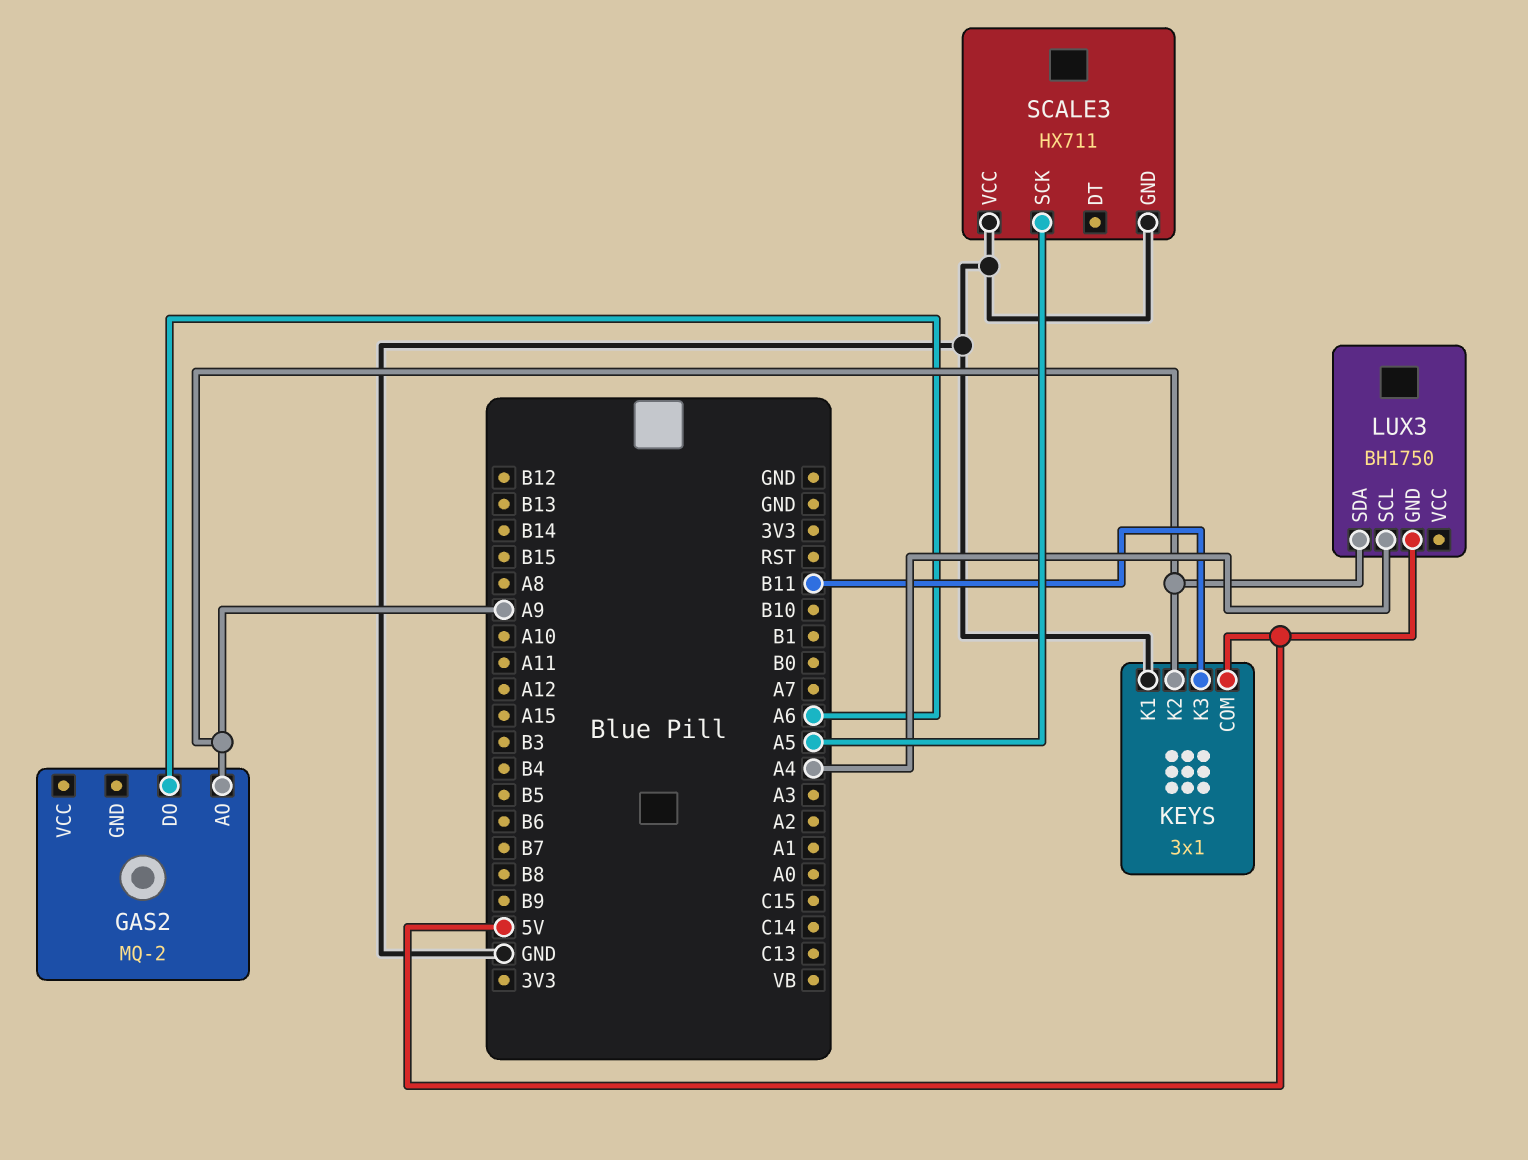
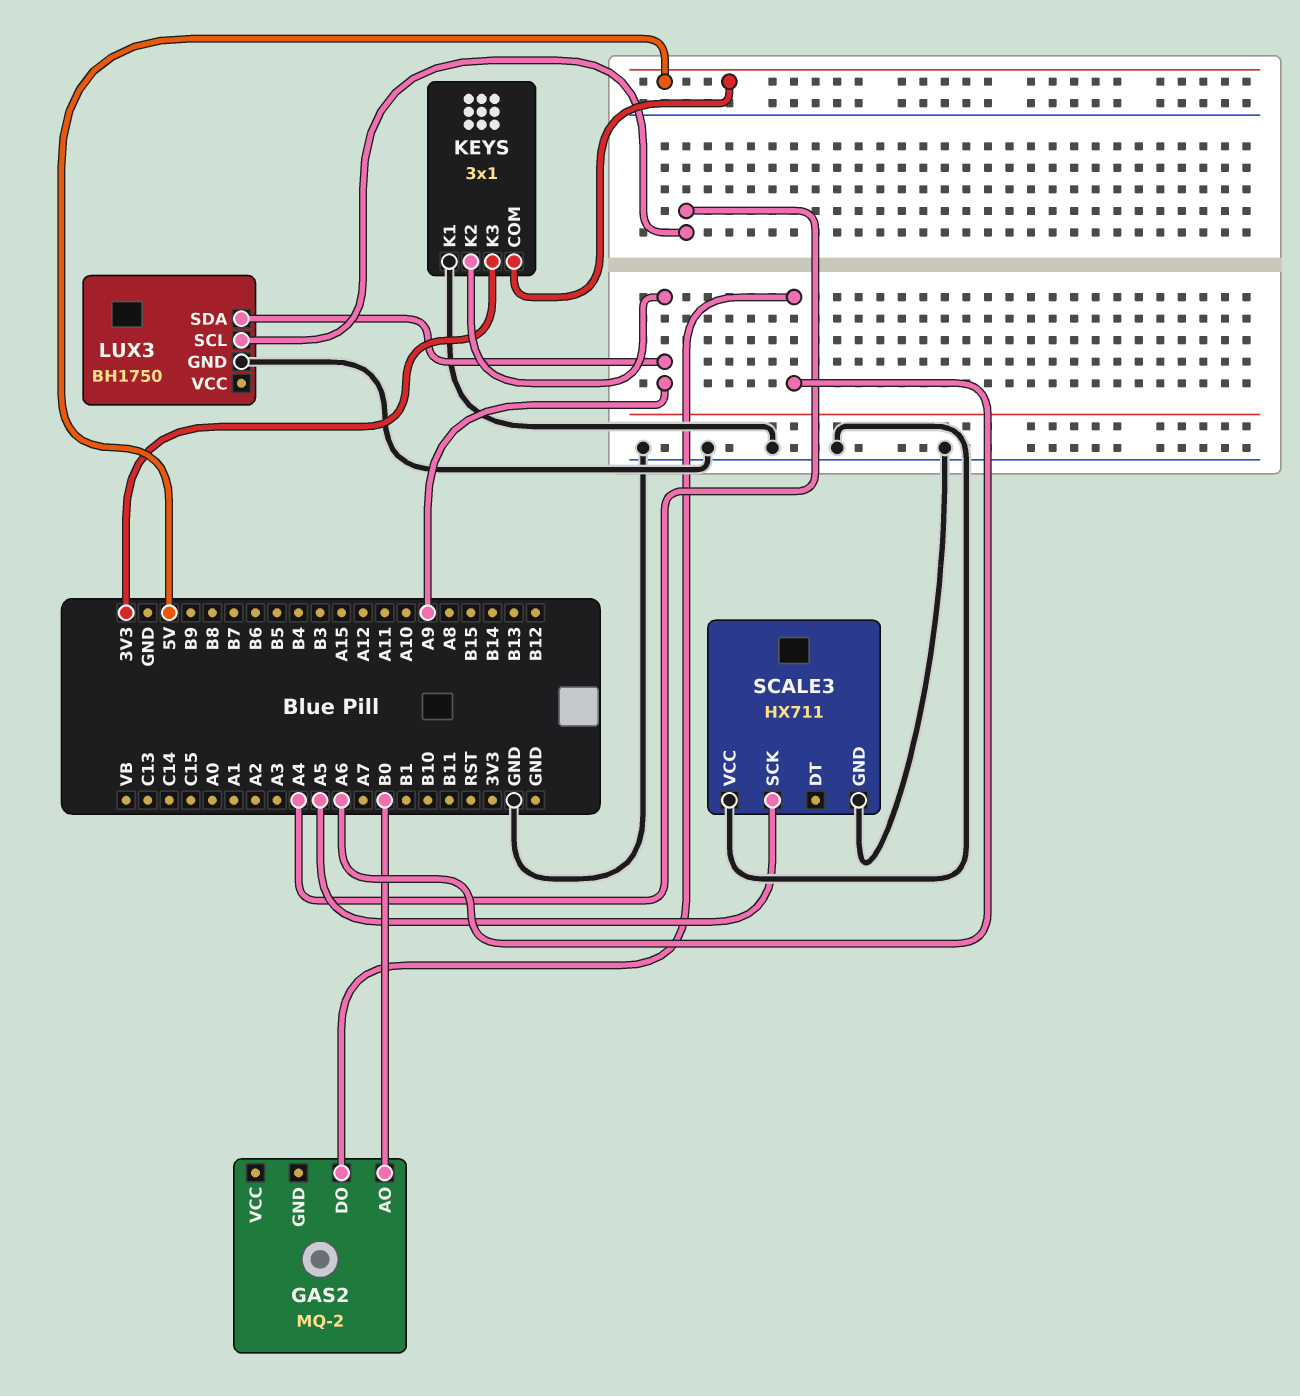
GAS2 pin AO: A9 -> B0
KEYS pin K3: B11 -> 3V3
LUX3 pin GND: 5V -> GND

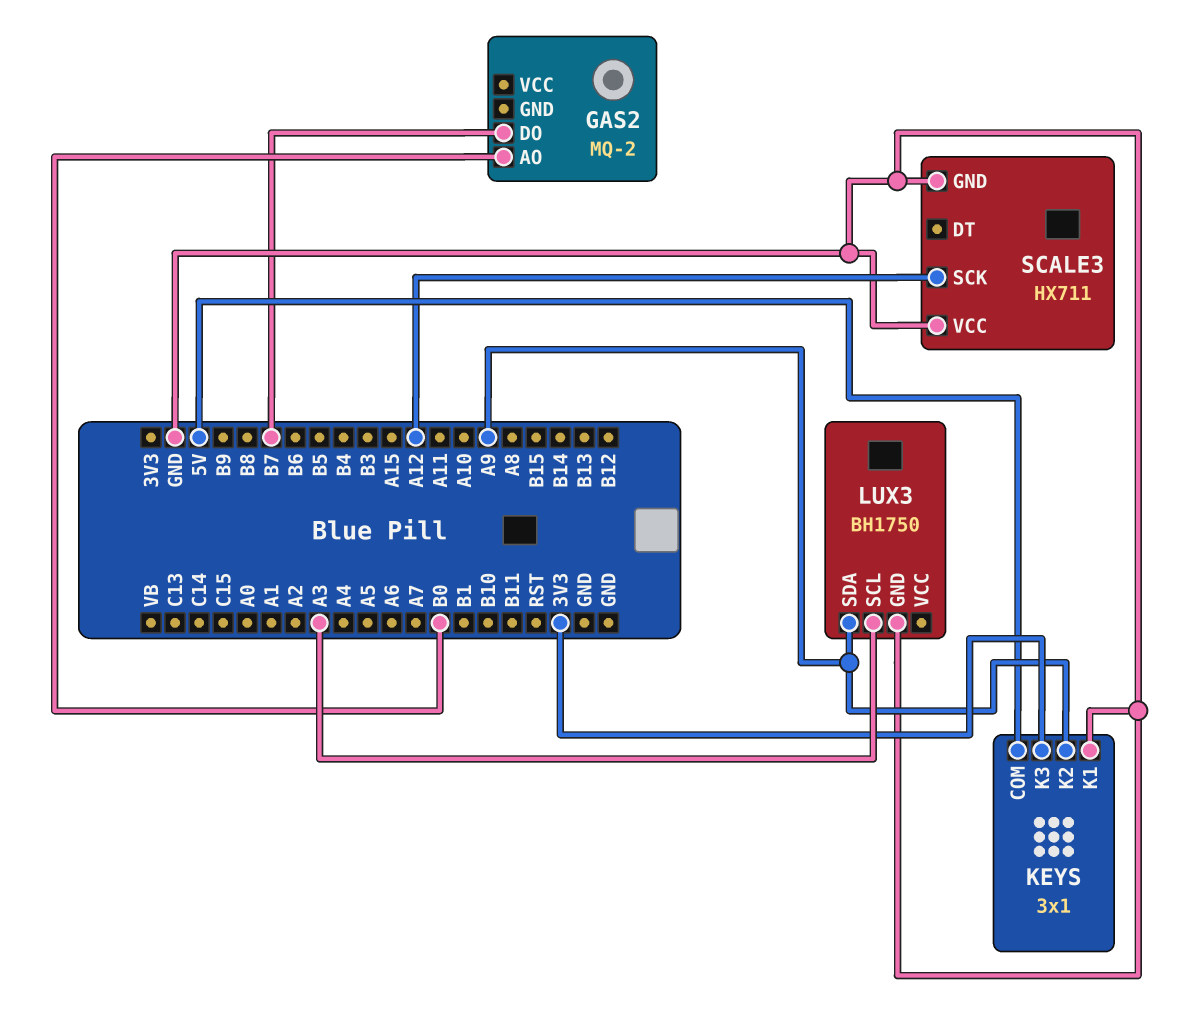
GAS2 pin DO: A6 -> B7
LUX3 pin SCL: A4 -> A3
SCALE3 pin SCK: A5 -> A12

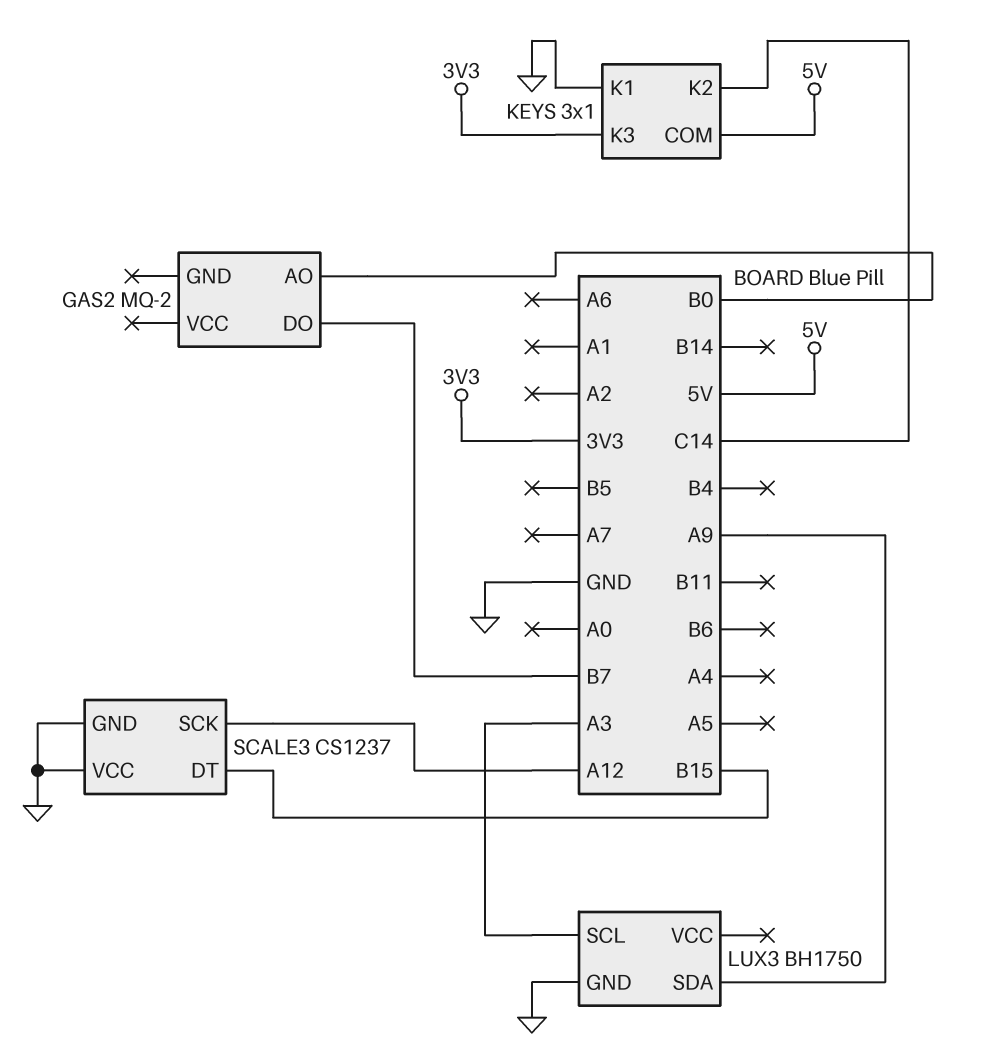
KEYS pin K2: A9 -> C14
SCALE3: HX711 -> CS1237
SCALE3 pin DT: none -> B15

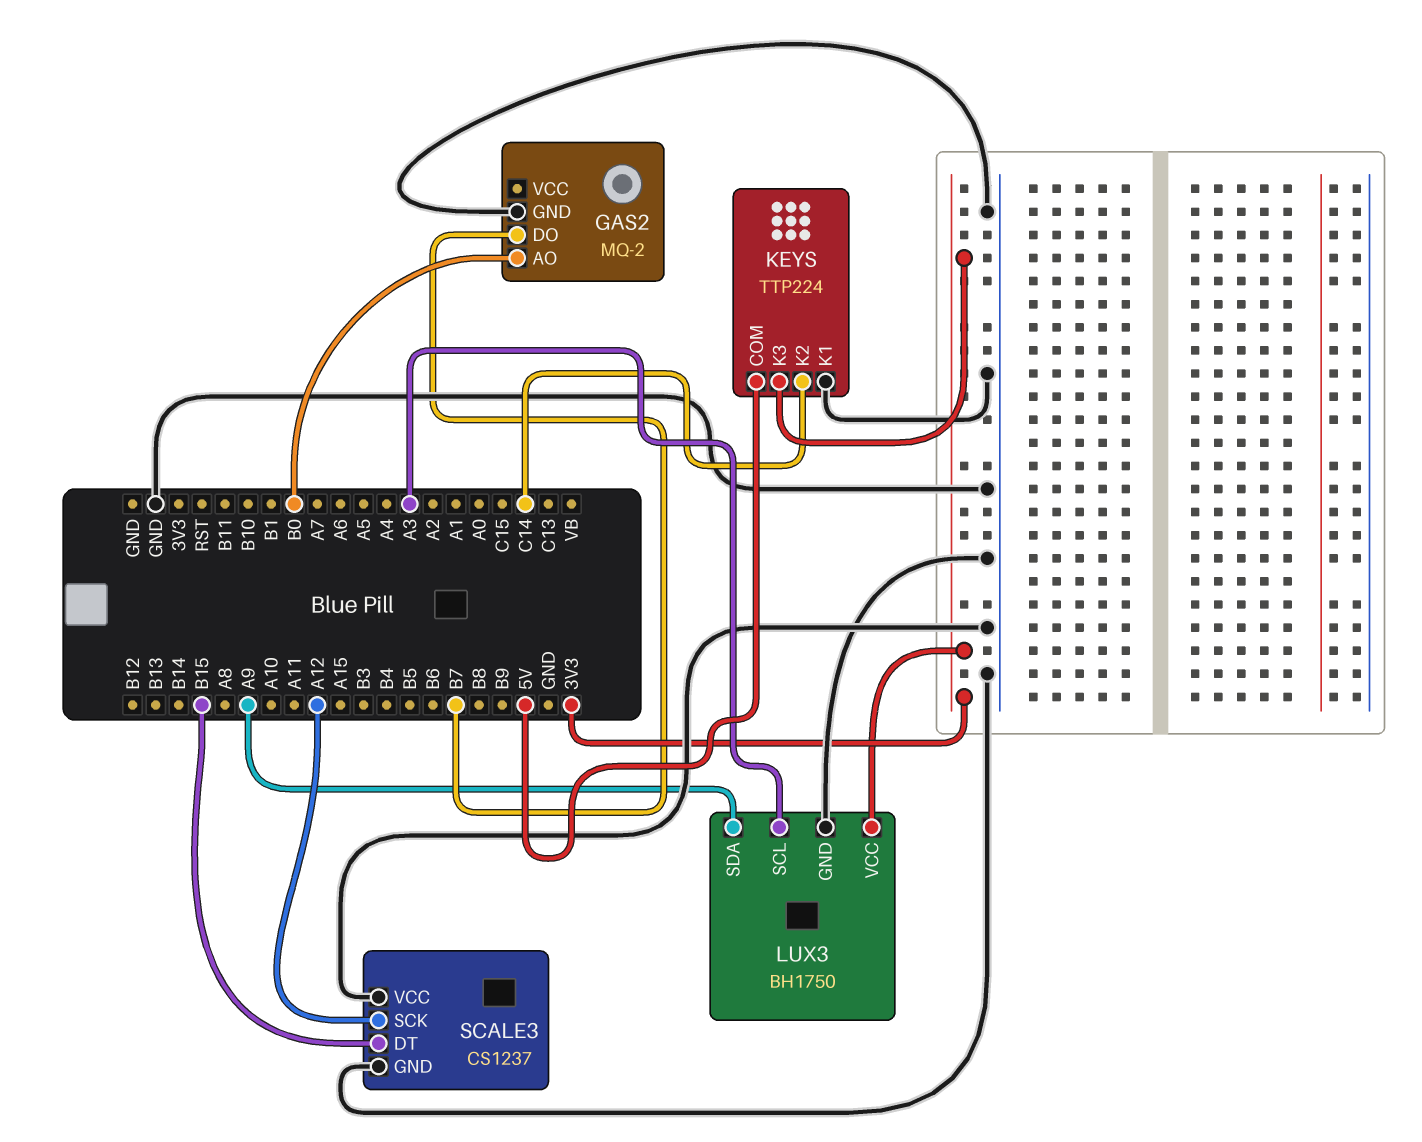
GAS2 pin GND: none -> GND
KEYS: 3x1 -> TTP224
LUX3 pin VCC: none -> 3V3

